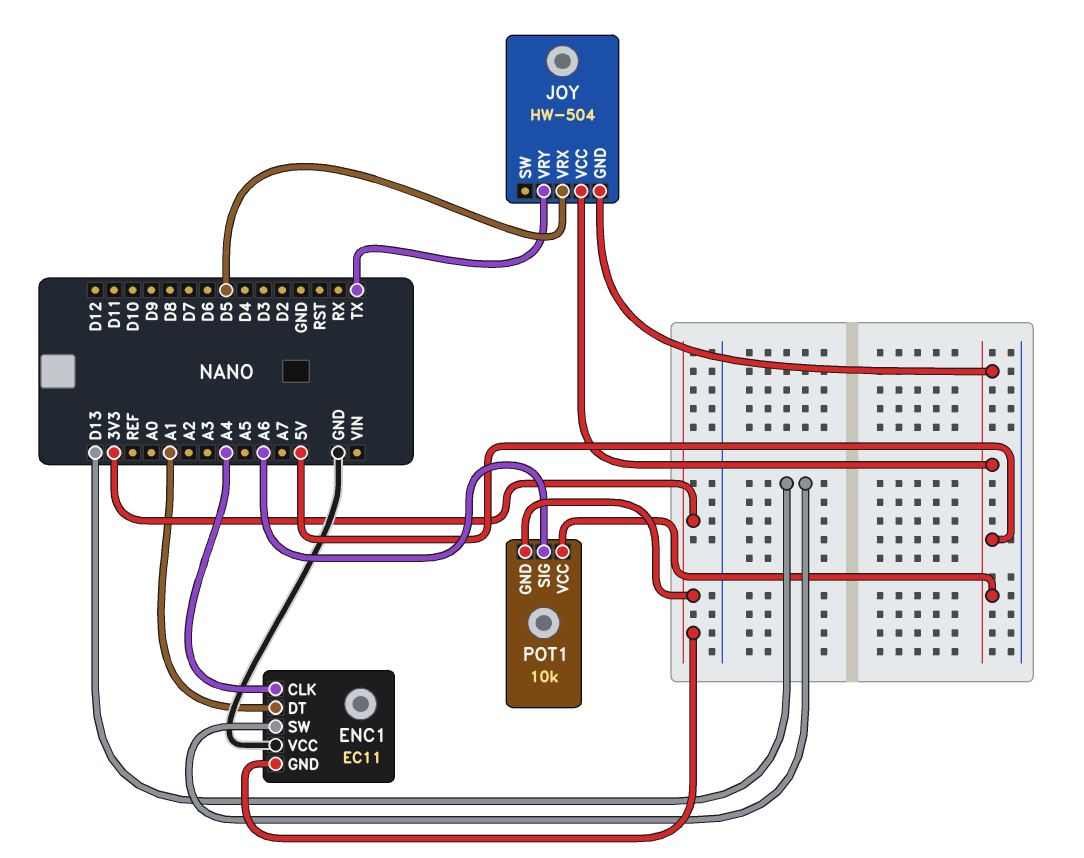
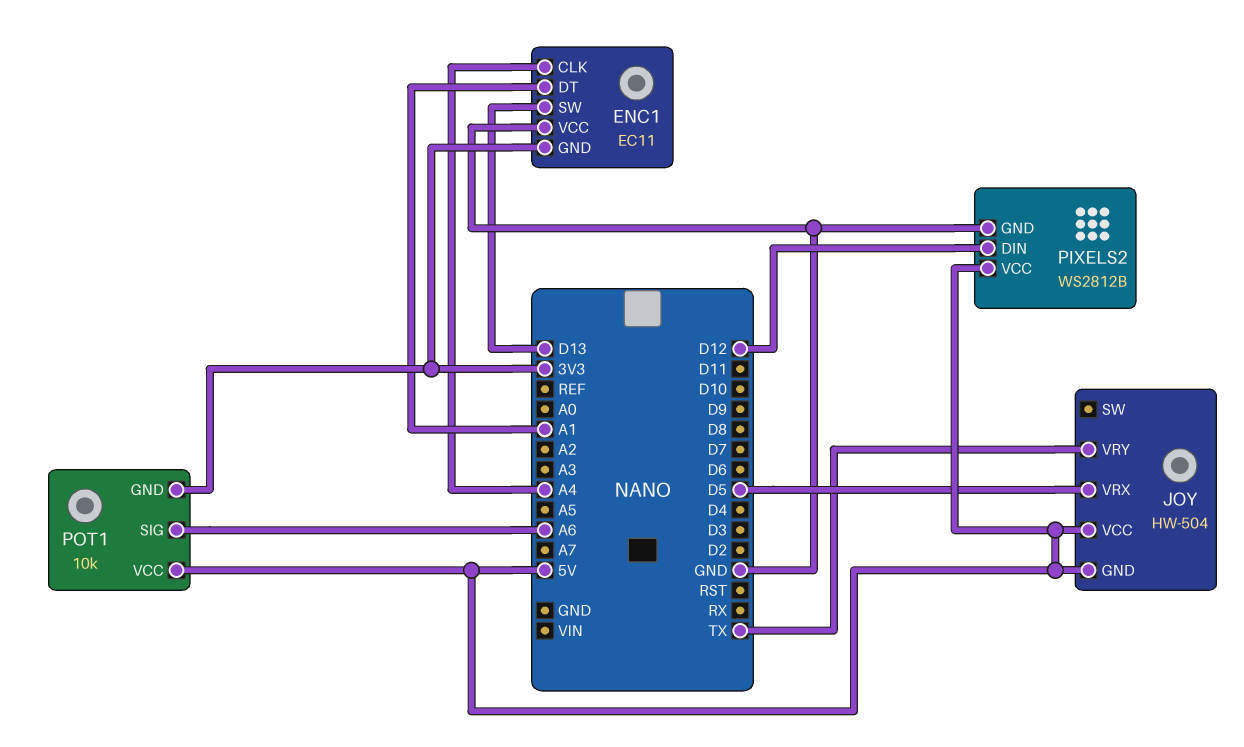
PIXELS2: none -> WS2812B
PIXELS2 pin DIN: none -> D12
PIXELS2 pin GND: none -> GND
PIXELS2 pin VCC: none -> 5V

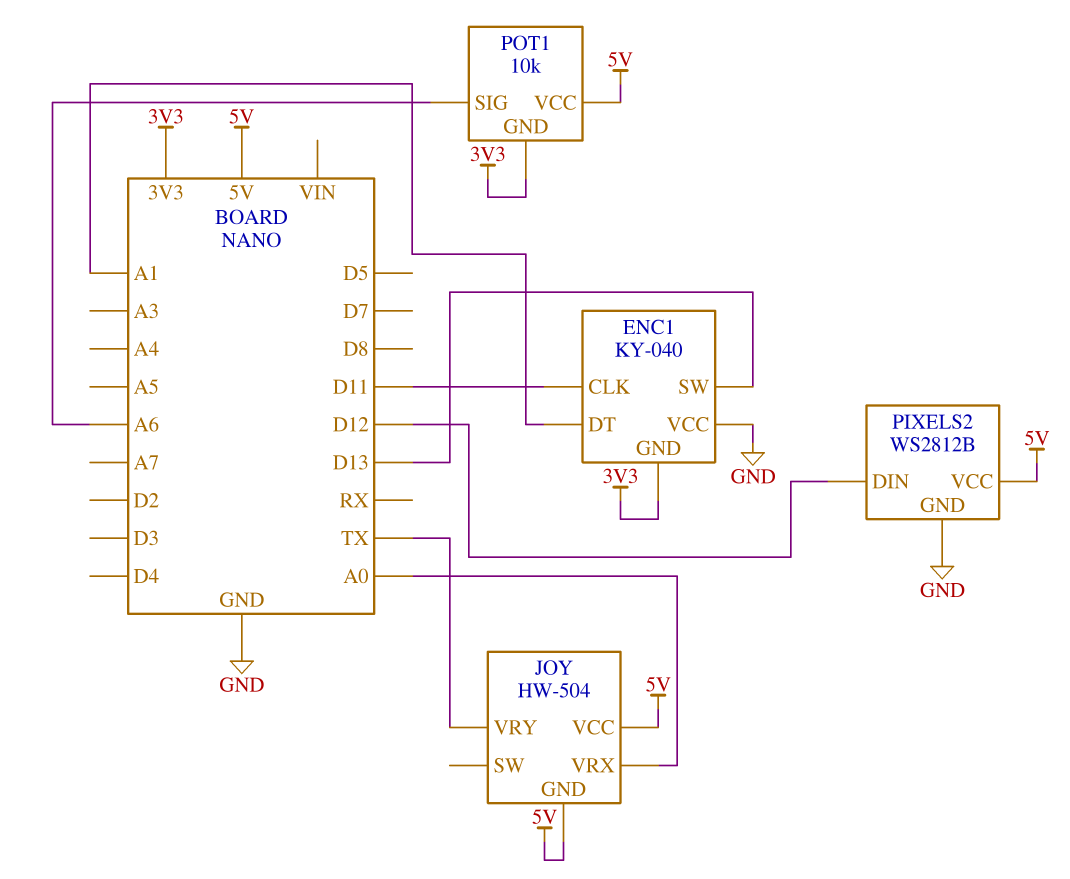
ENC1: EC11 -> KY-040
ENC1 pin CLK: A4 -> D11
JOY pin VRX: D5 -> A0

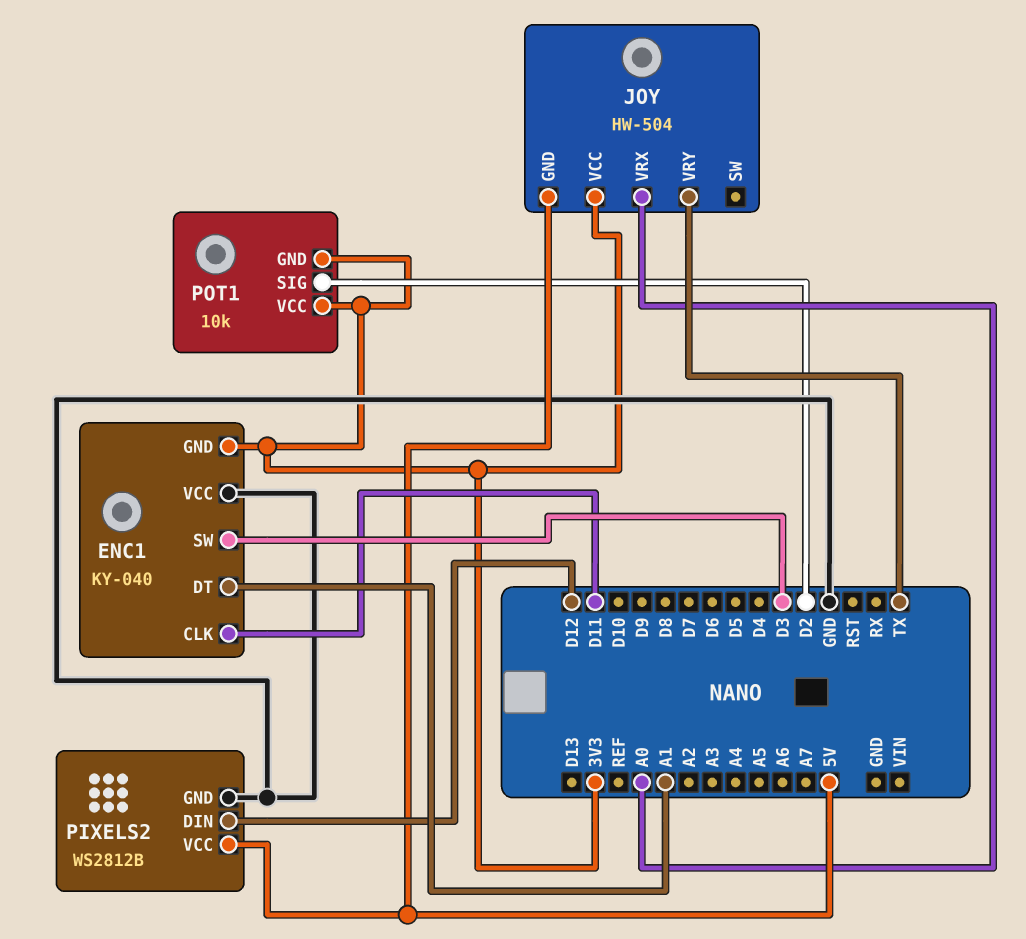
ENC1 pin SW: D13 -> D3
JOY pin VCC: 5V -> 3V3
POT1 pin SIG: A6 -> D2
POT1 pin VCC: 5V -> 3V3

